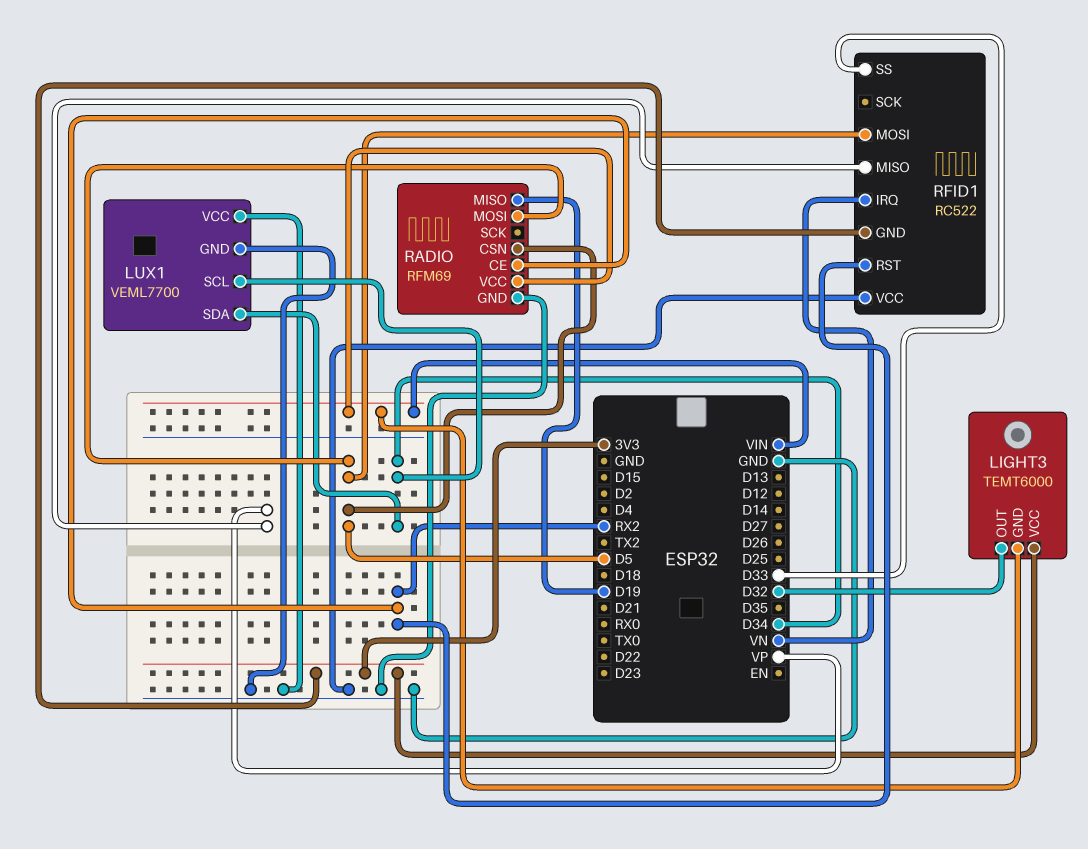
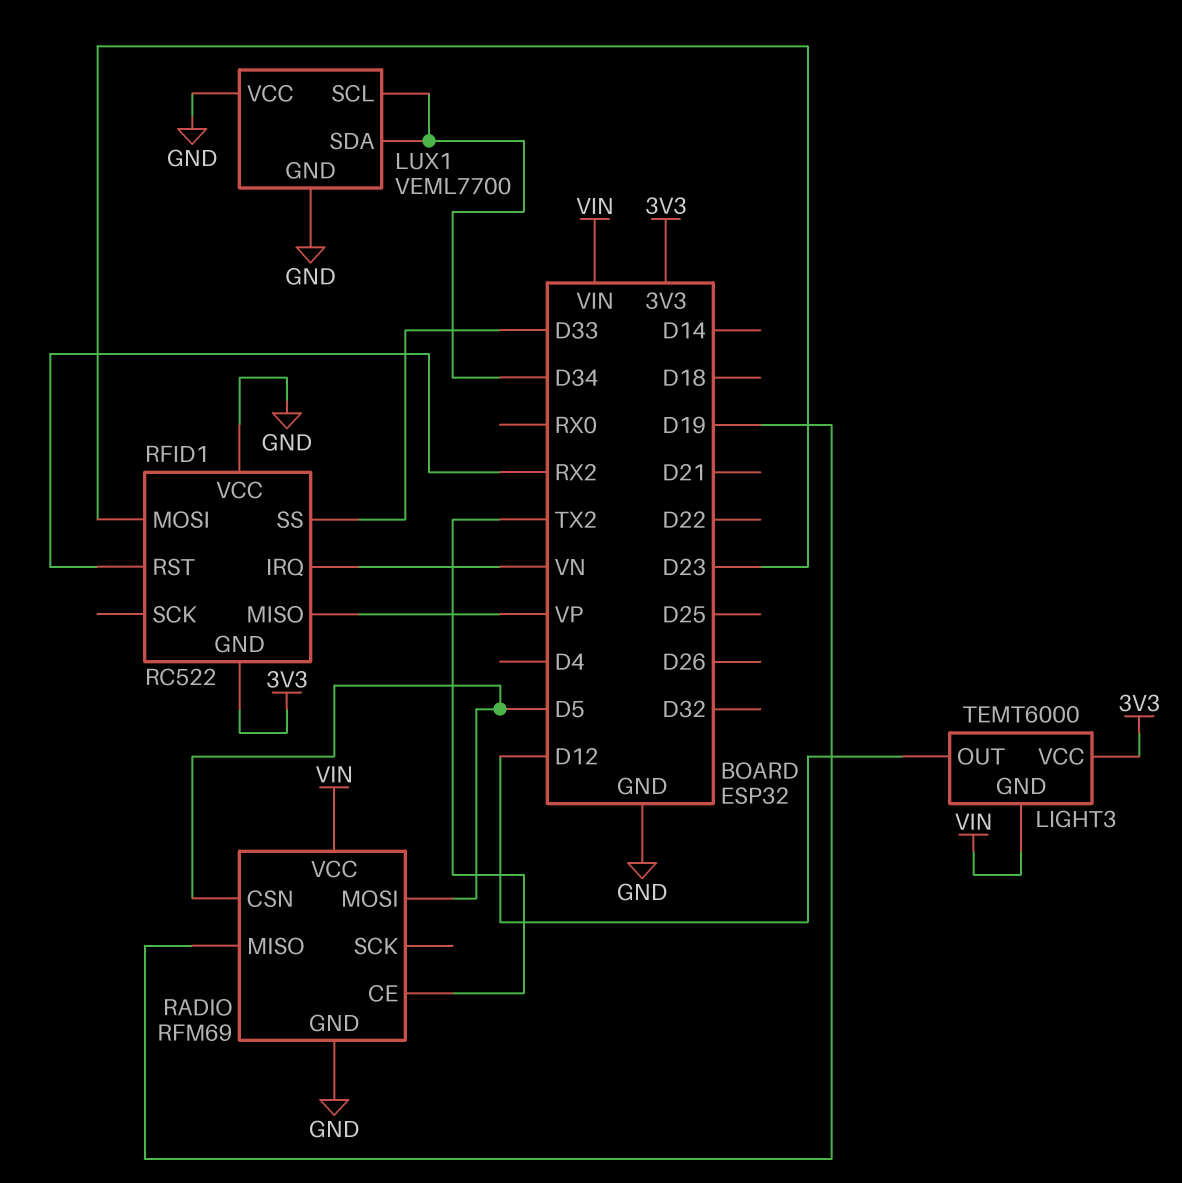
LIGHT3 pin OUT: D32 -> D12
RADIO pin CE: RX2 -> TX2
RFID1 pin MOSI: D5 -> D23

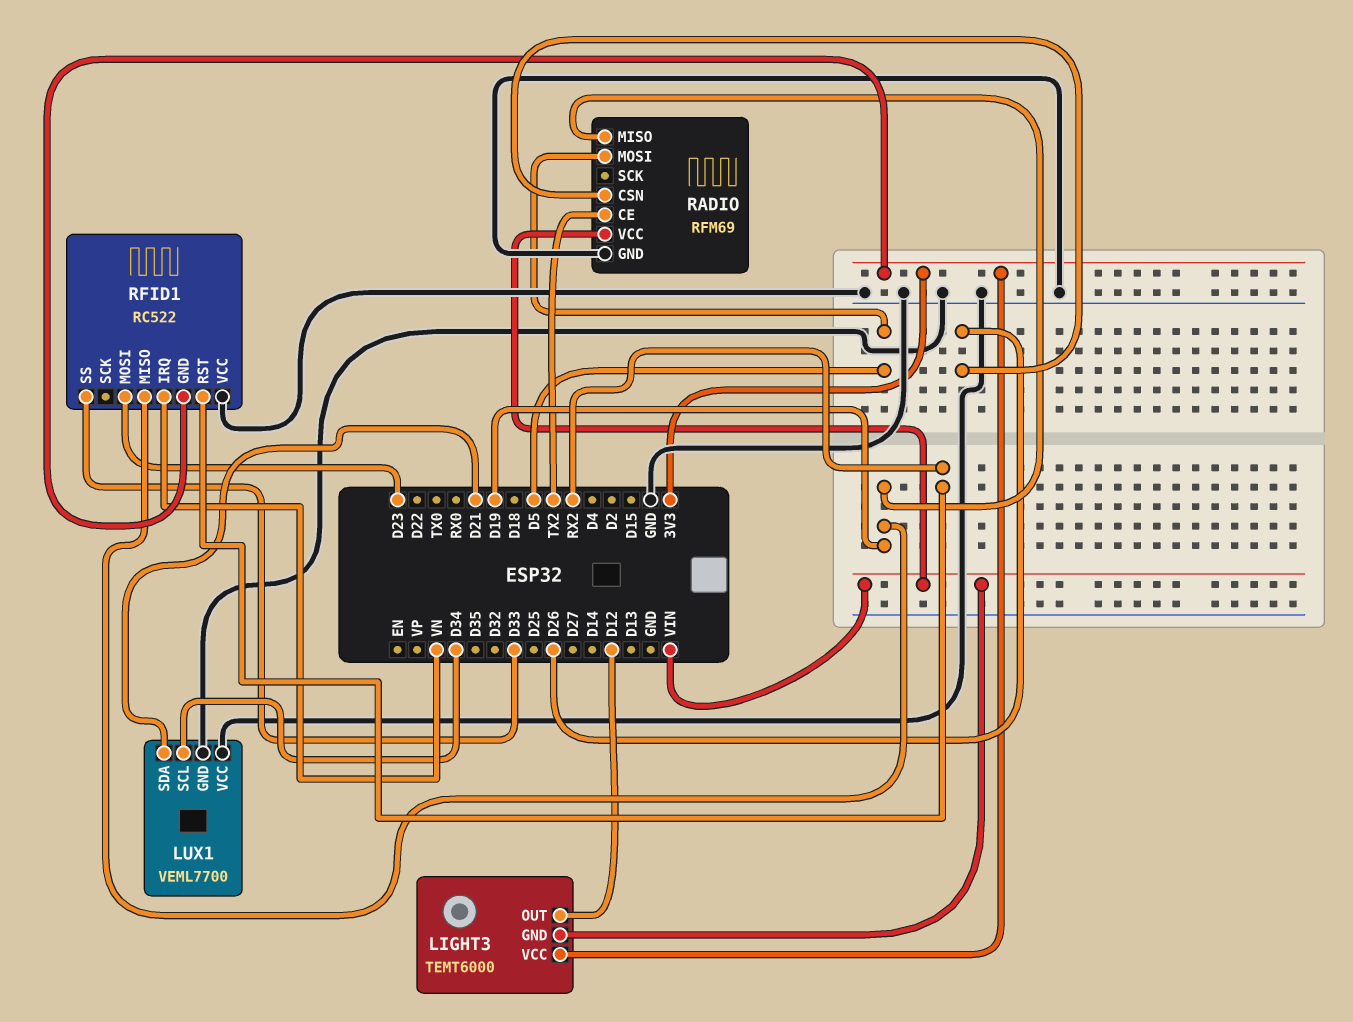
LUX1 pin SDA: D34 -> D21
RADIO pin CSN: D5 -> D26
RFID1 pin MISO: VP -> D19

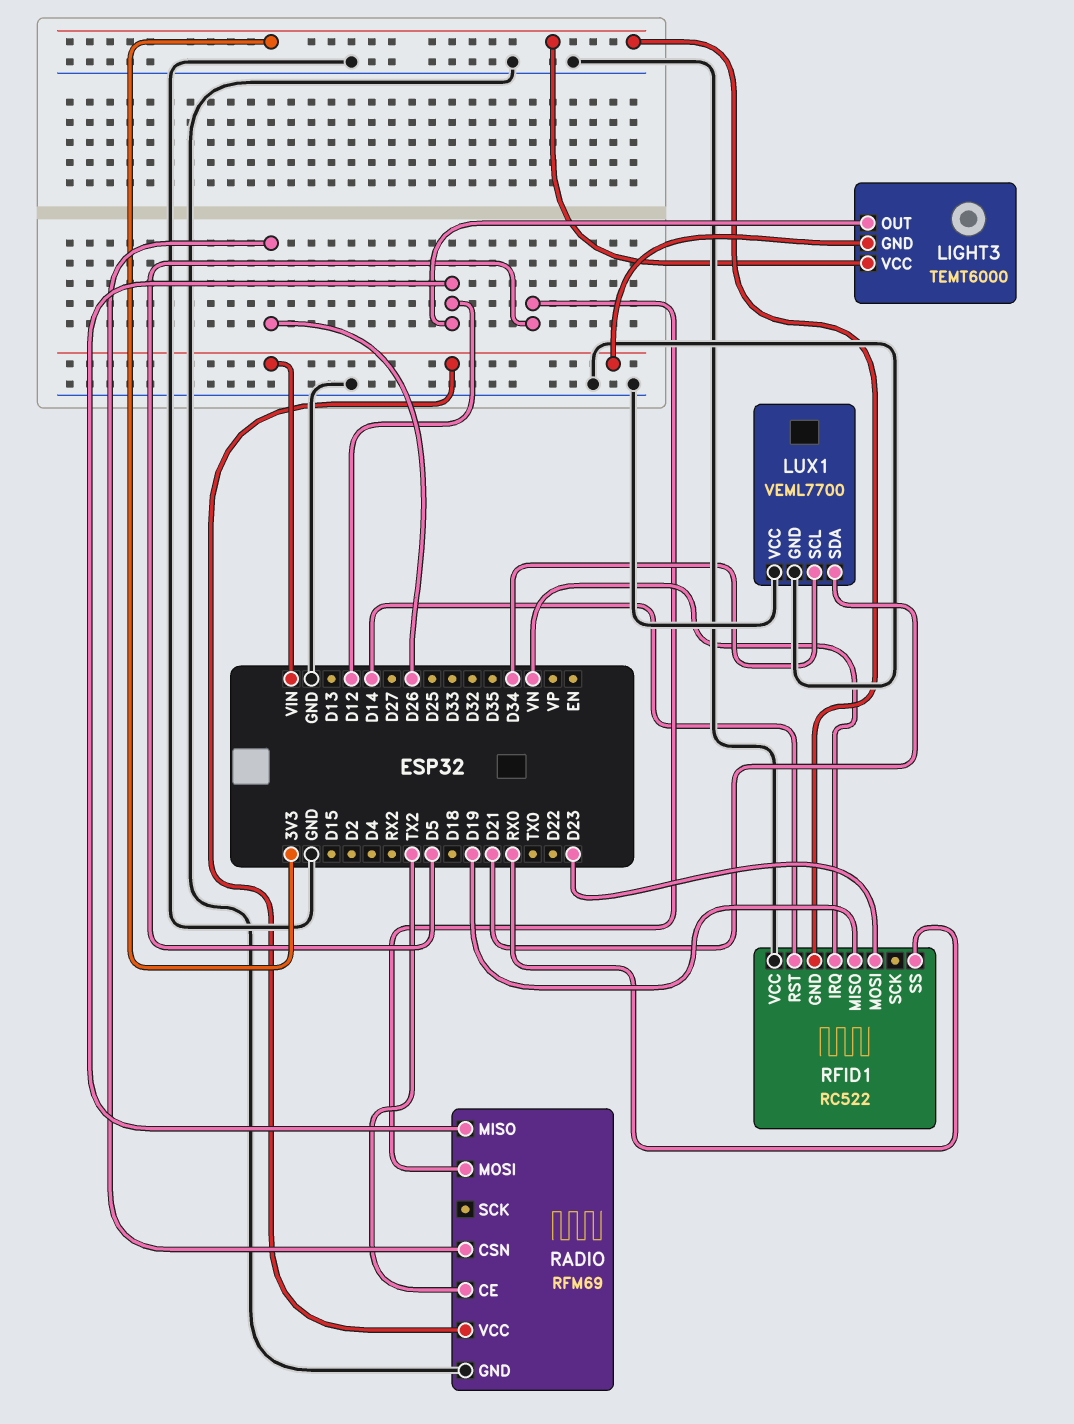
RADIO pin MISO: D19 -> D12
RFID1 pin RST: RX2 -> D14
RFID1 pin SS: D33 -> RX0

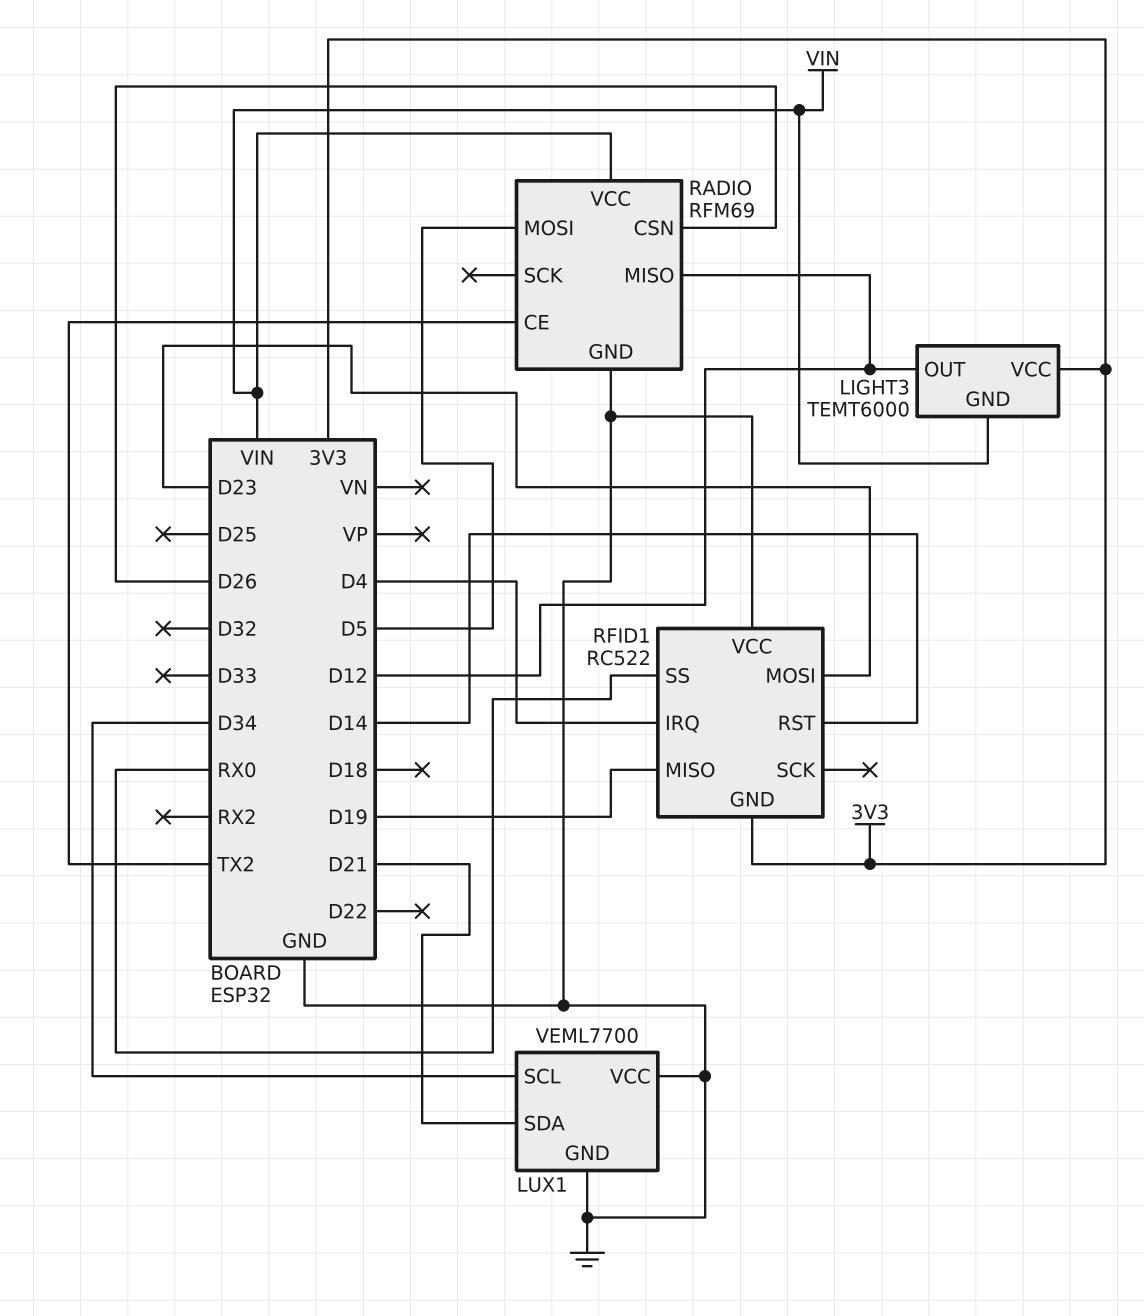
RFID1 pin IRQ: VN -> D4

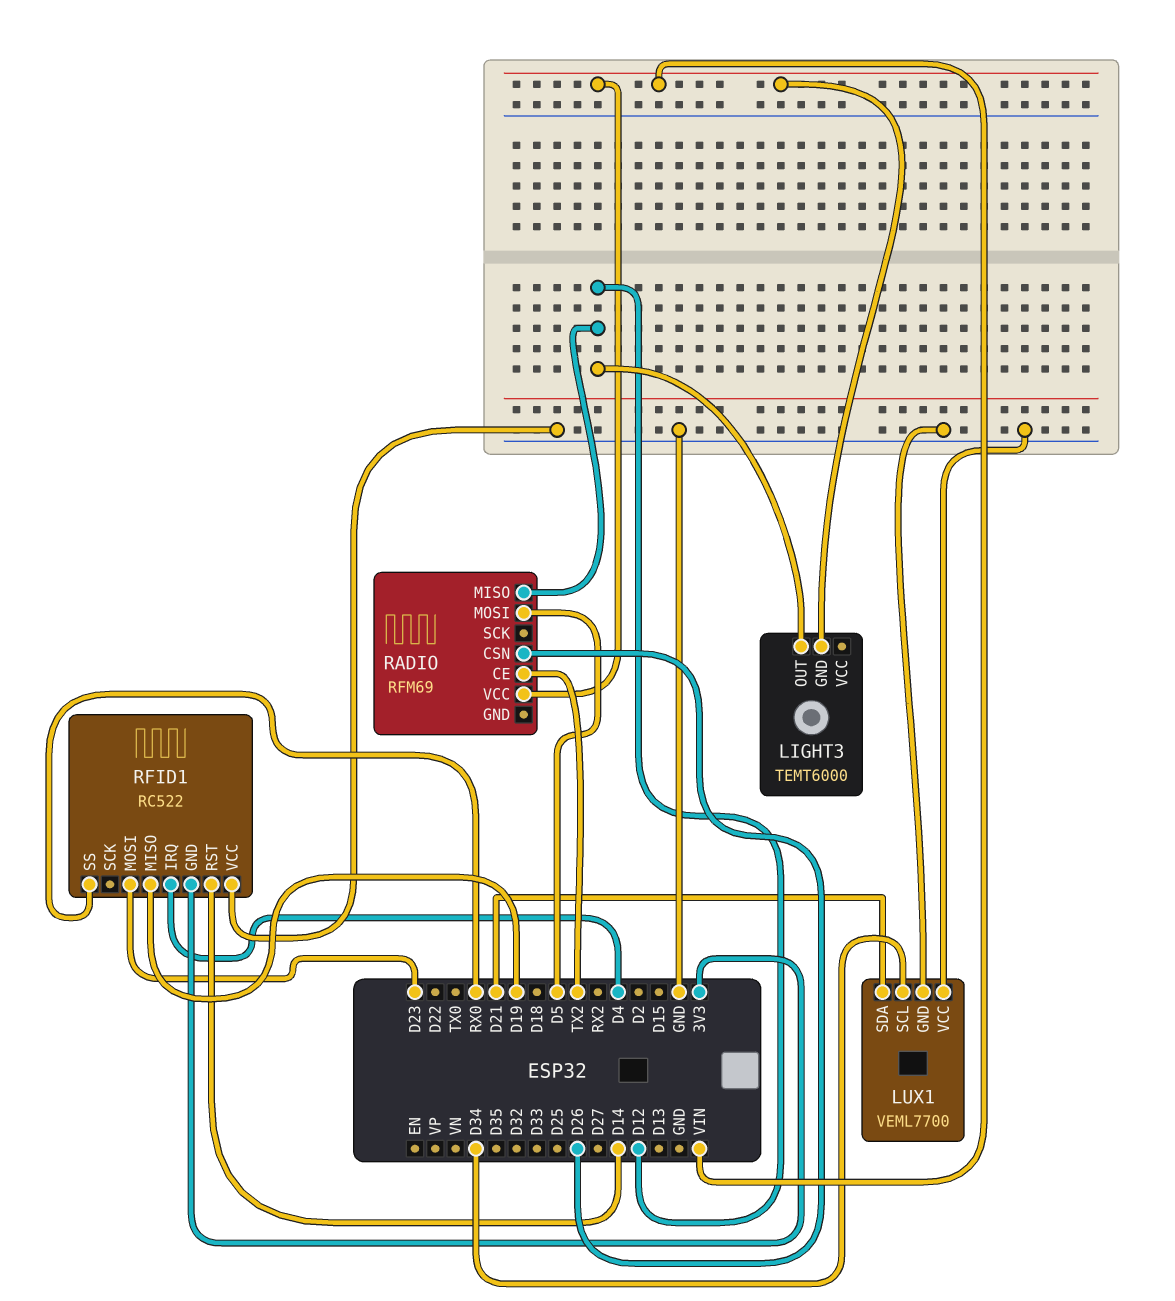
LIGHT3 pin VCC: 3V3 -> none
RADIO pin GND: GND -> none

